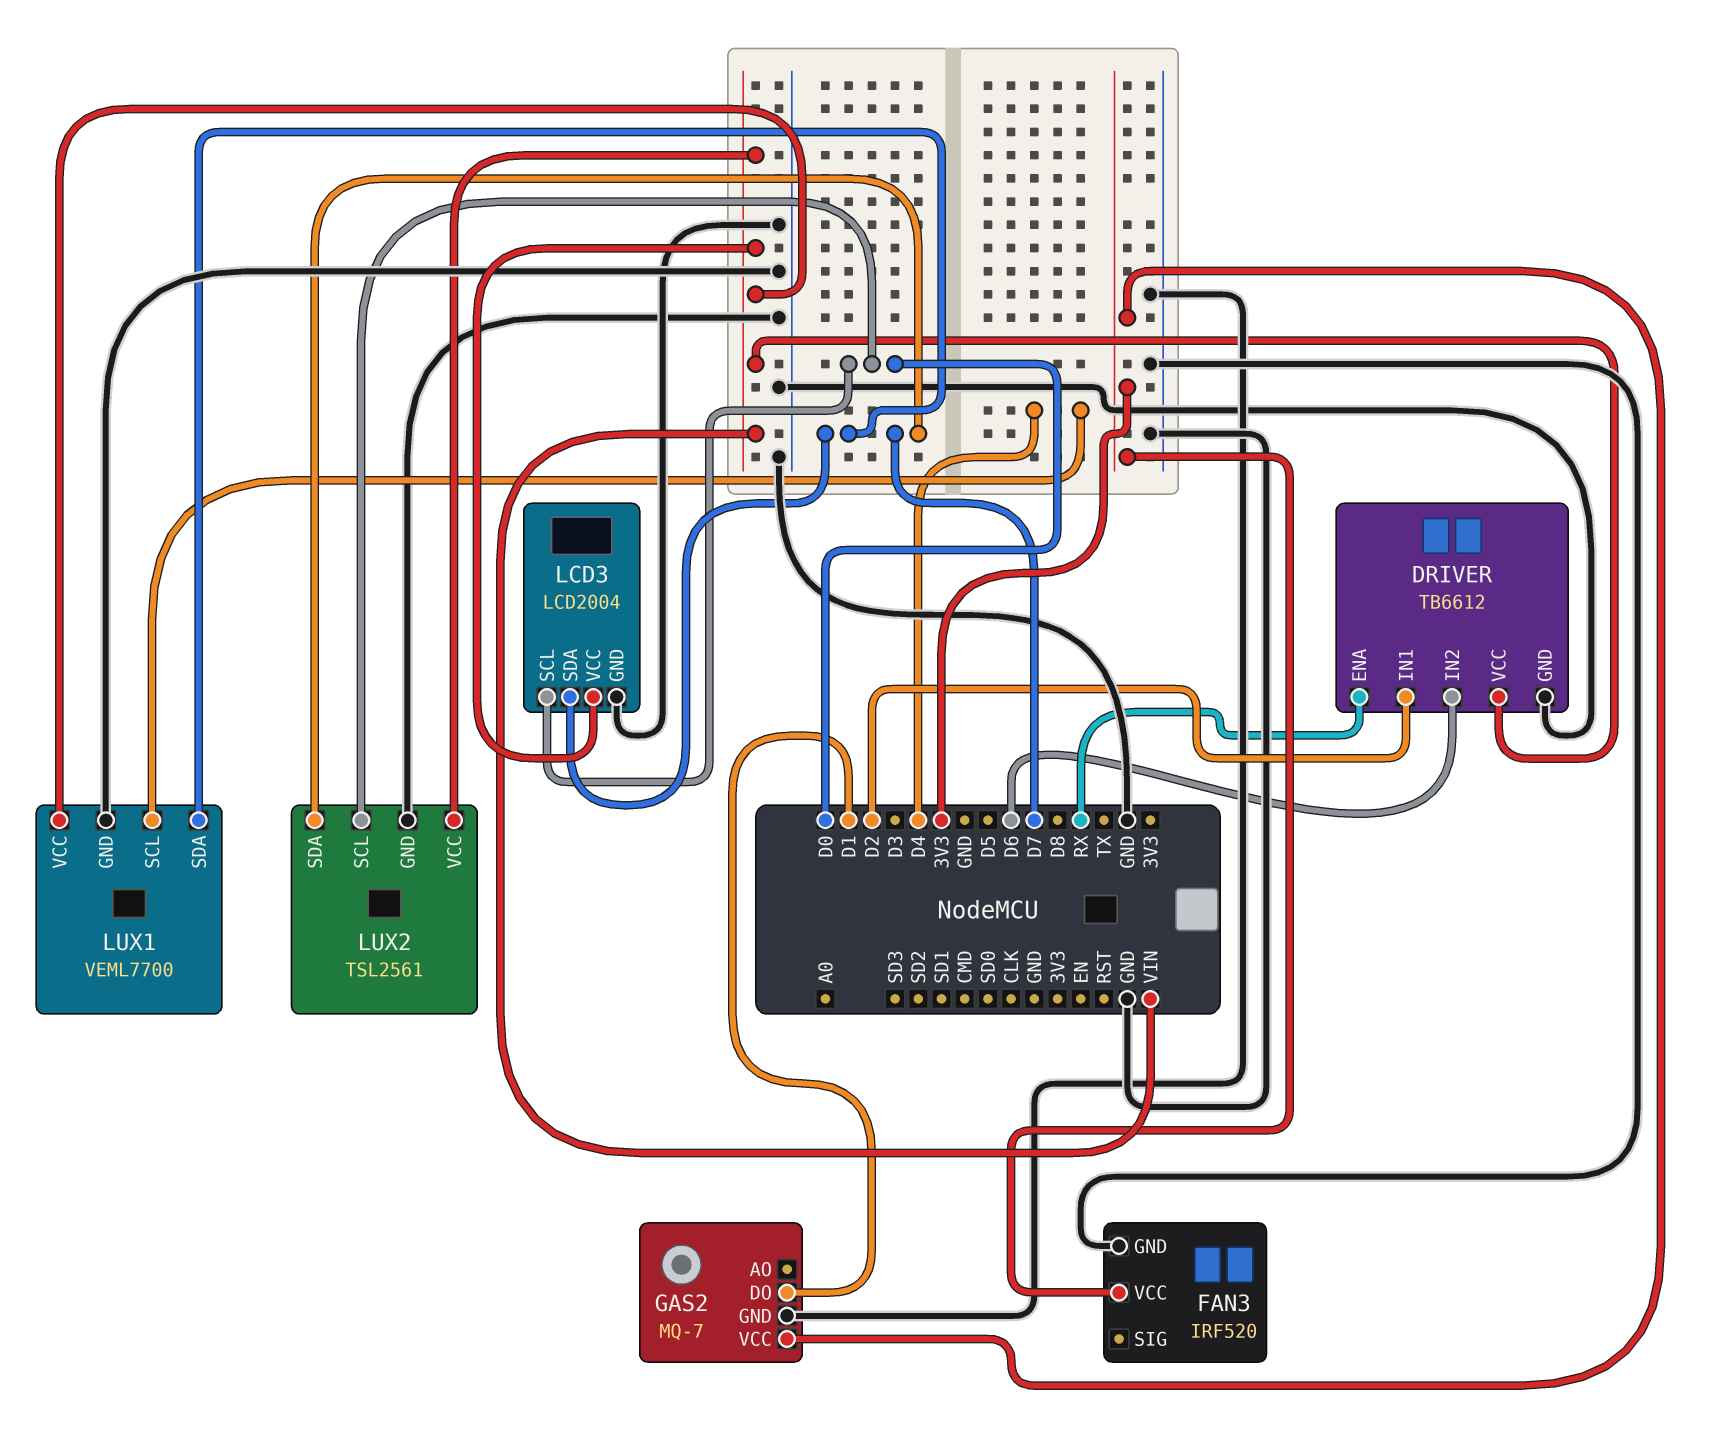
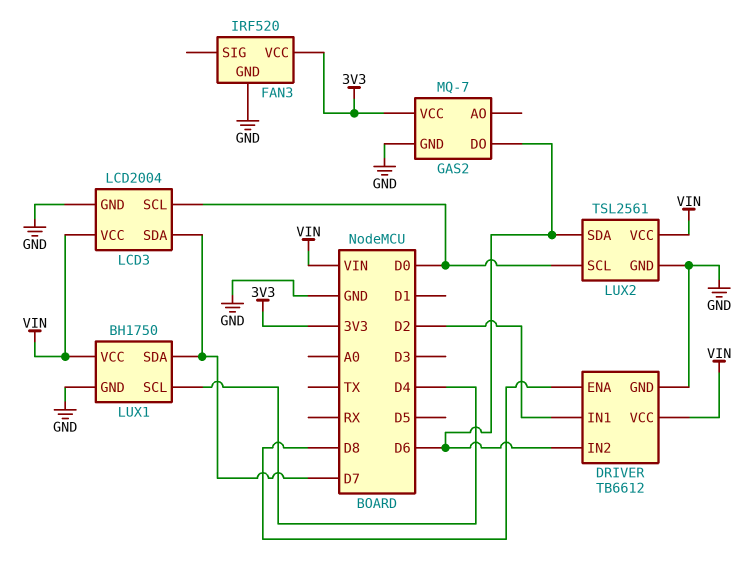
DRIVER pin ENA: RX -> D8
GAS2 pin DO: D1 -> D6
LUX1: VEML7700 -> BH1750
LUX2 pin SDA: D7 -> D6

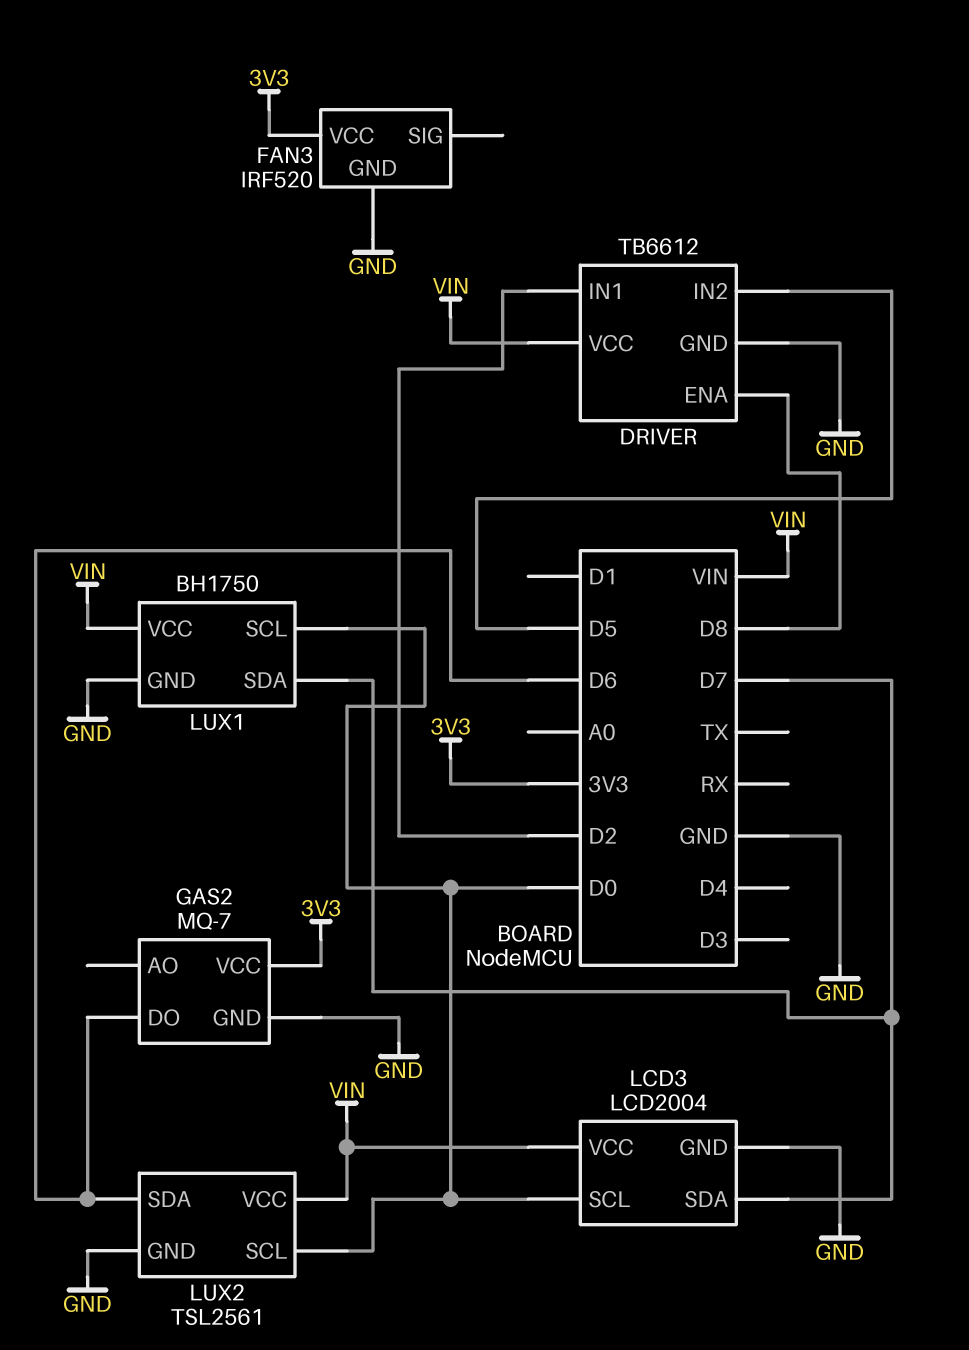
DRIVER pin IN2: D6 -> D5
LUX1 pin SCL: D4 -> D0

